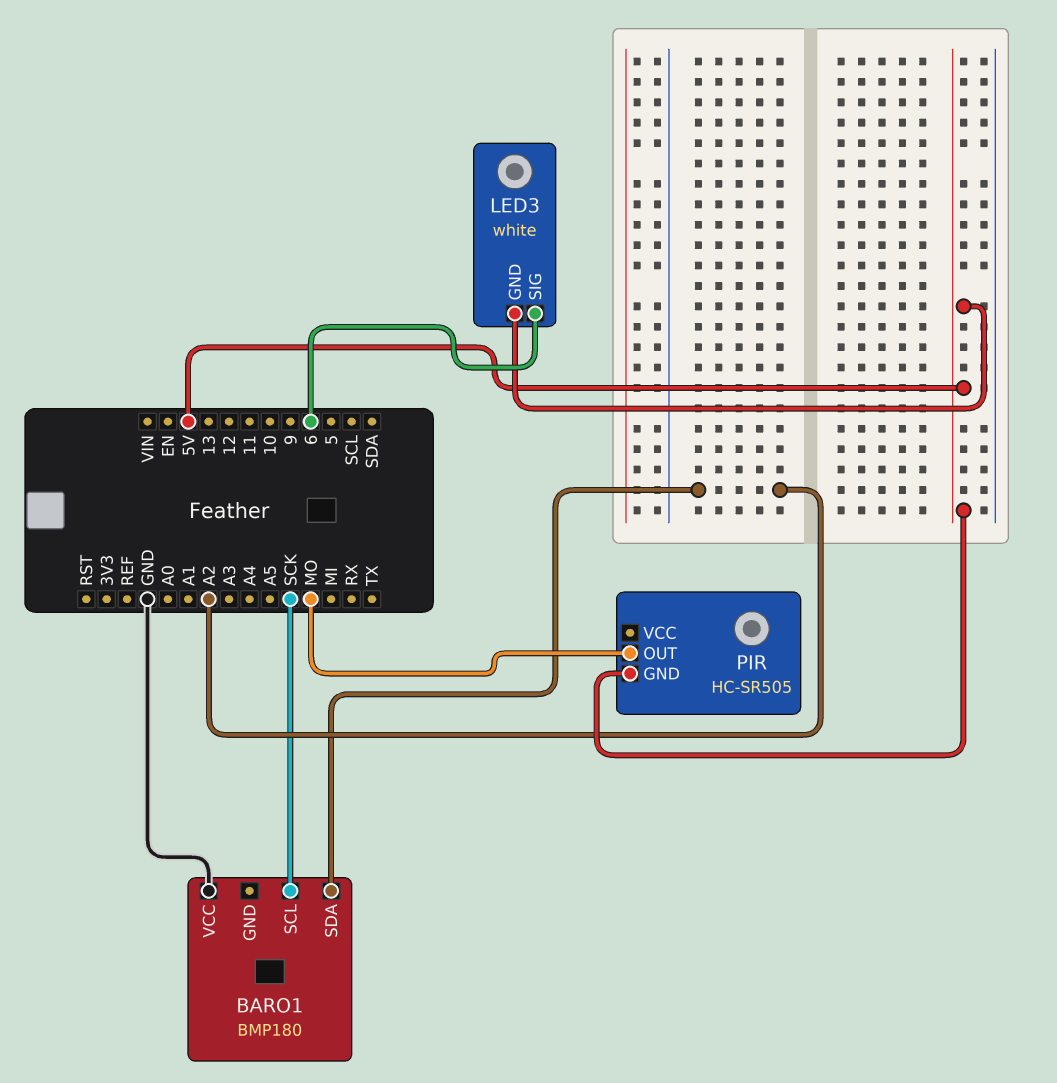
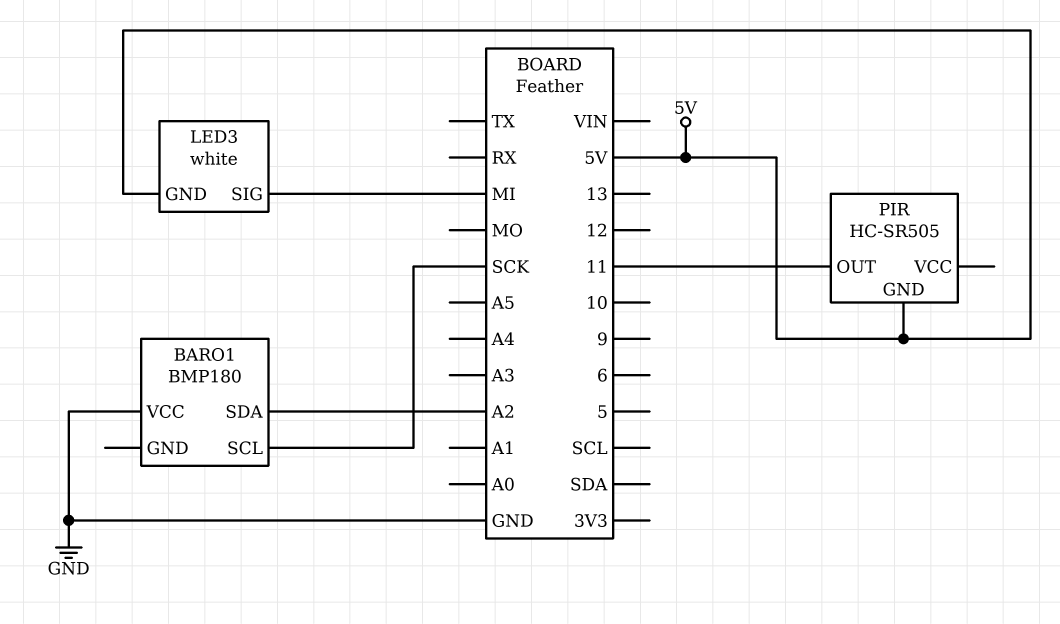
LED3 pin SIG: 6 -> MI
PIR pin OUT: MO -> 11

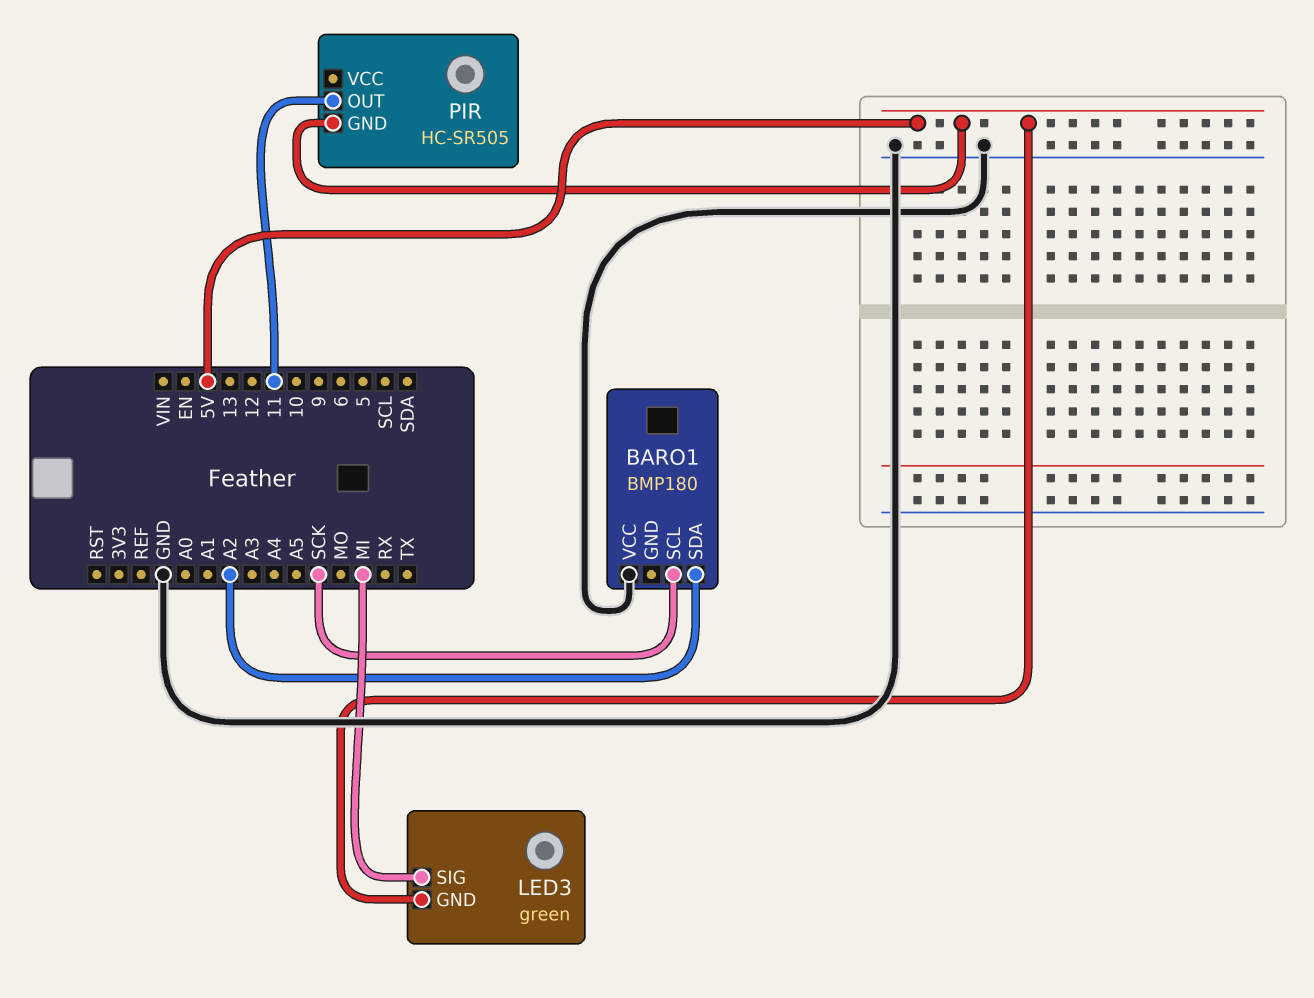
LED3: white -> green

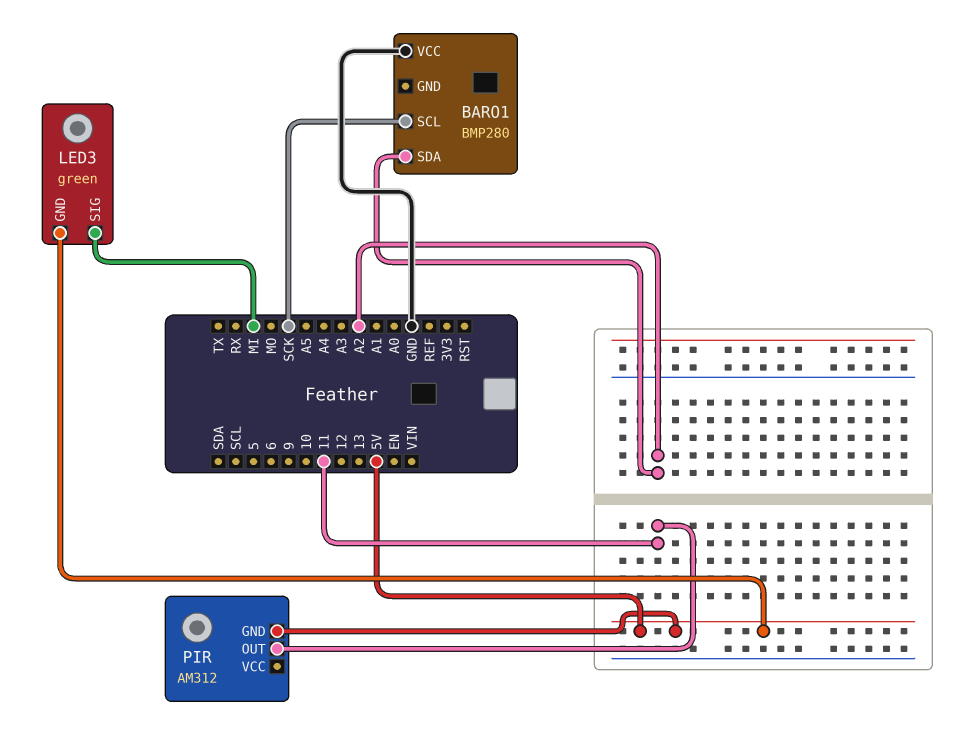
BARO1: BMP180 -> BMP280
PIR: HC-SR505 -> AM312

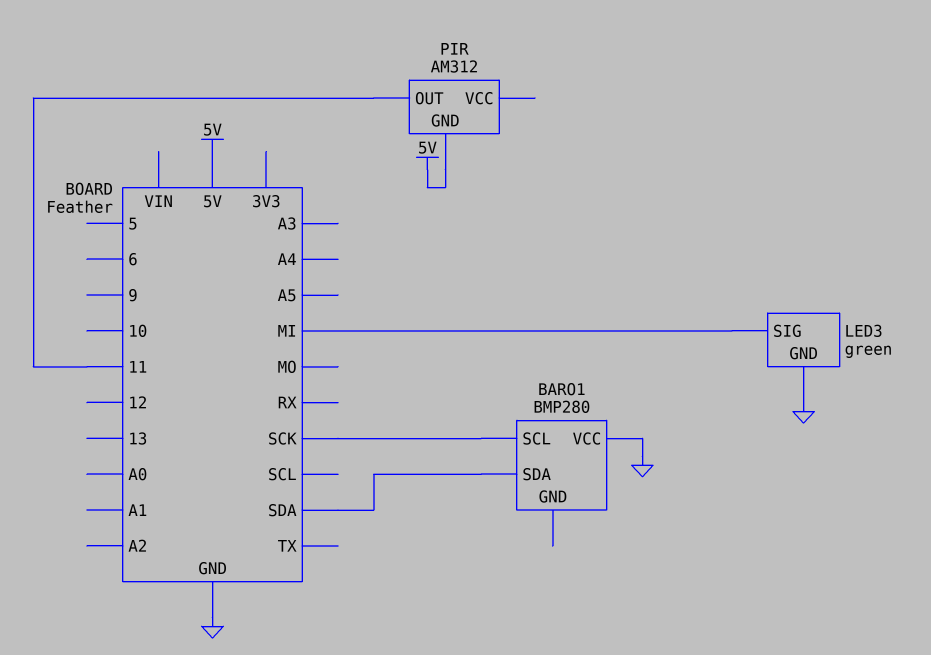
BARO1 pin SDA: A2 -> SDA
LED3 pin GND: 5V -> GND

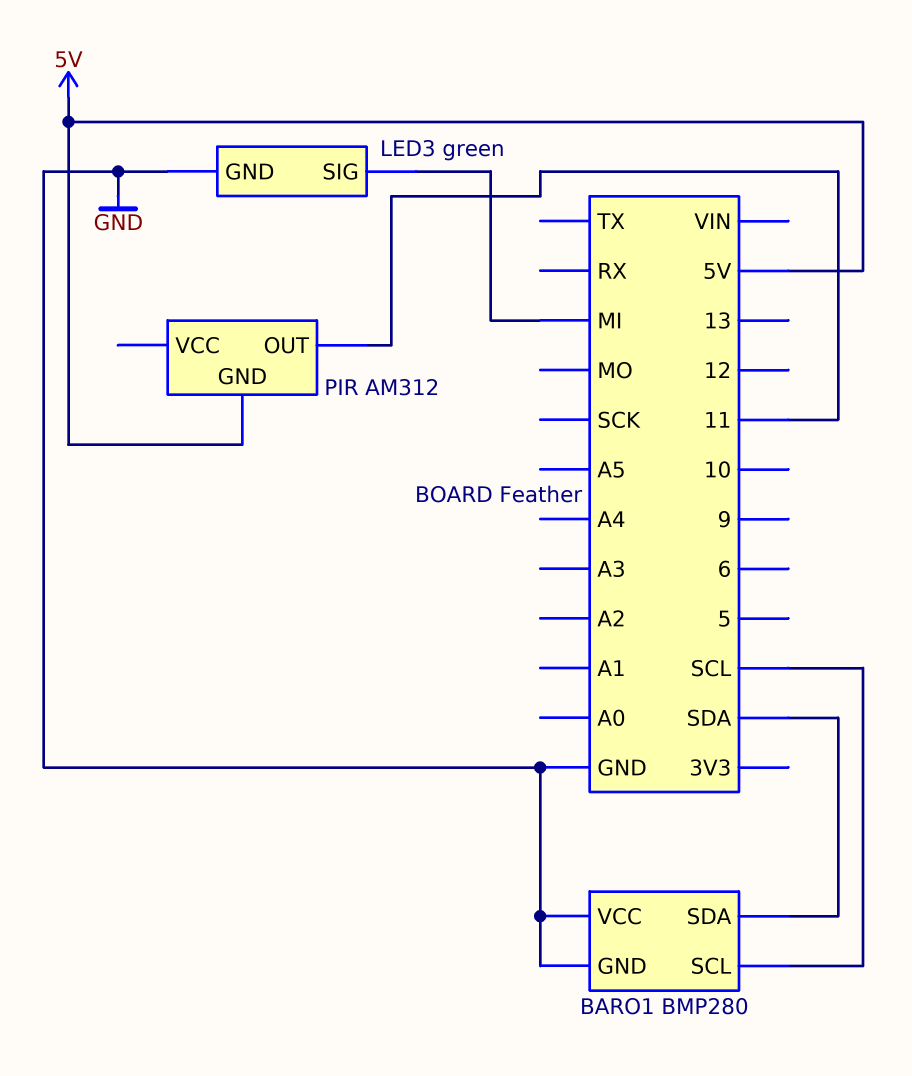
BARO1 pin GND: none -> GND
BARO1 pin SCL: SCK -> SCL

